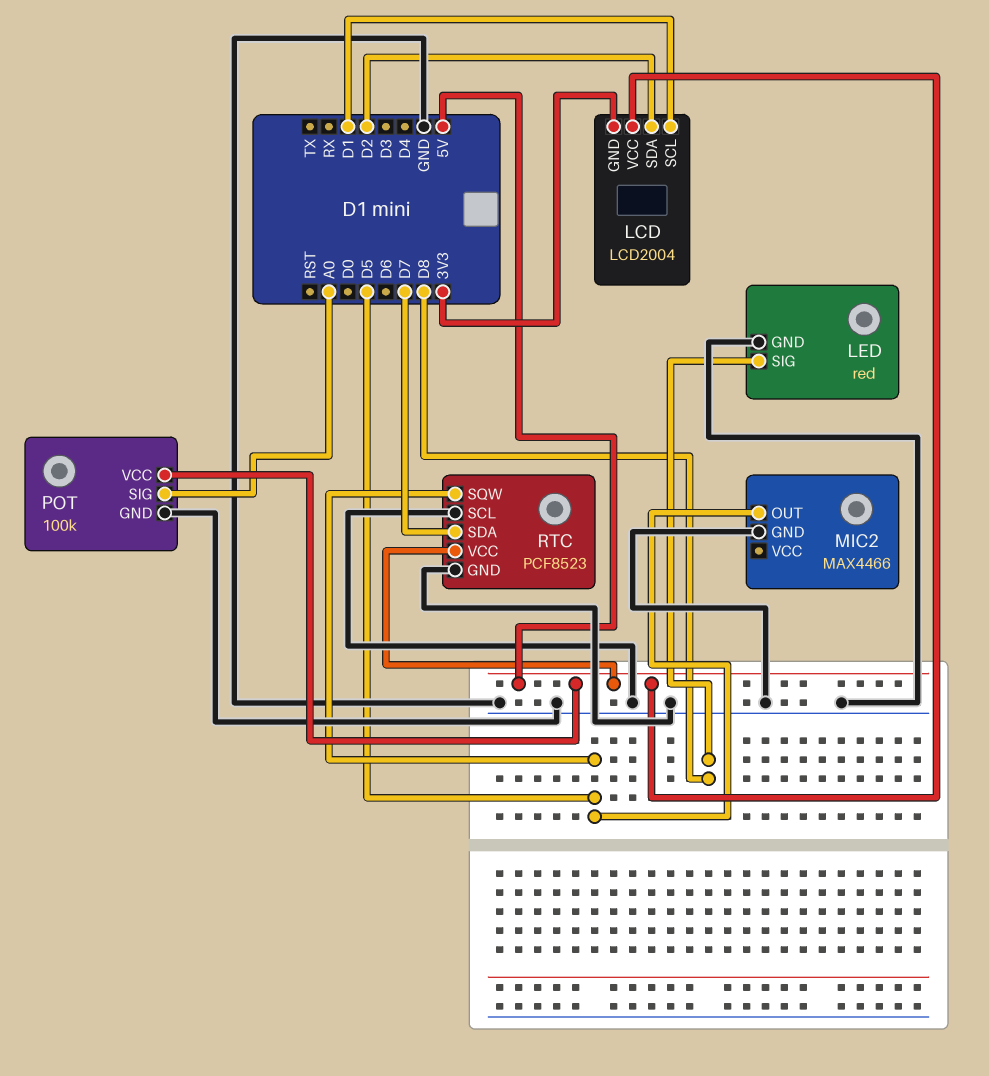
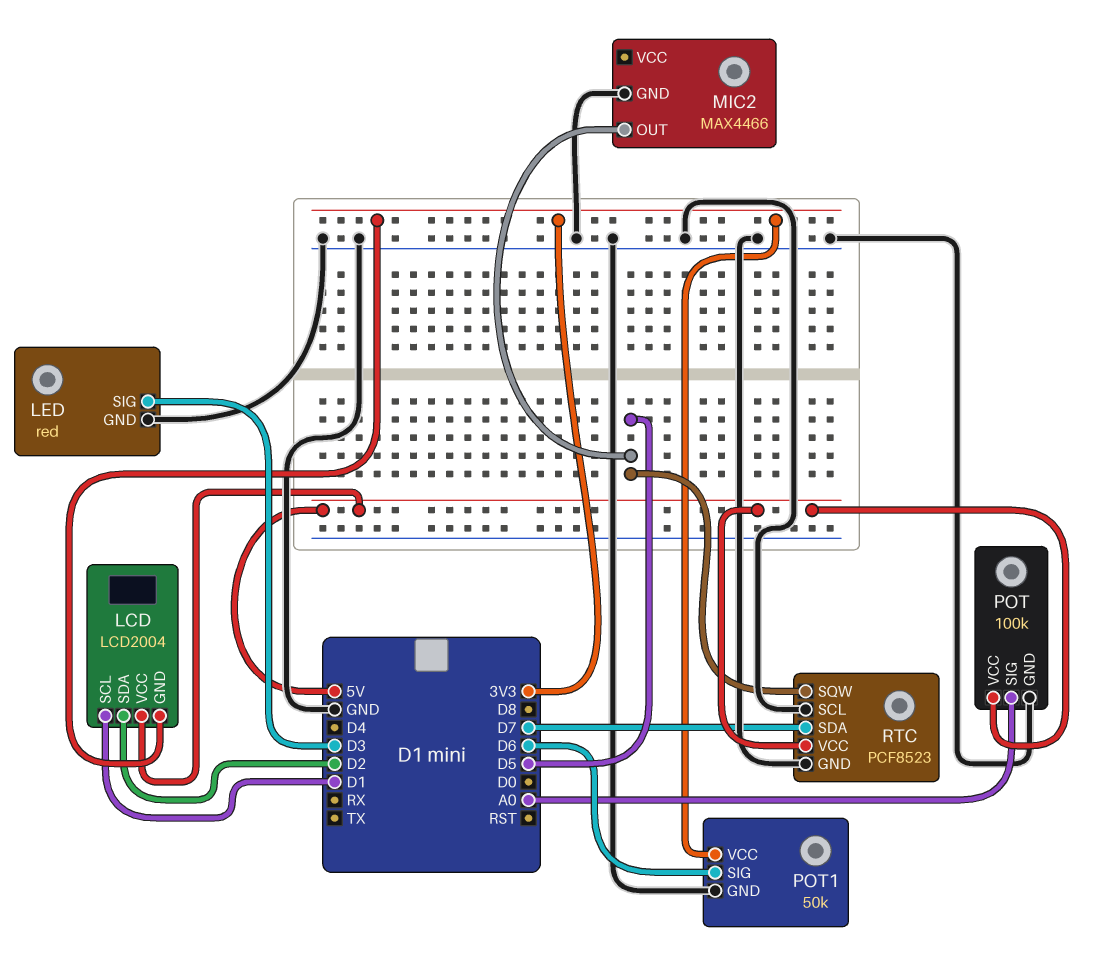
LED pin SIG: D8 -> D3
POT1: none -> 50k
POT1 pin GND: none -> GND
POT1 pin SIG: none -> D6
POT1 pin VCC: none -> 3V3

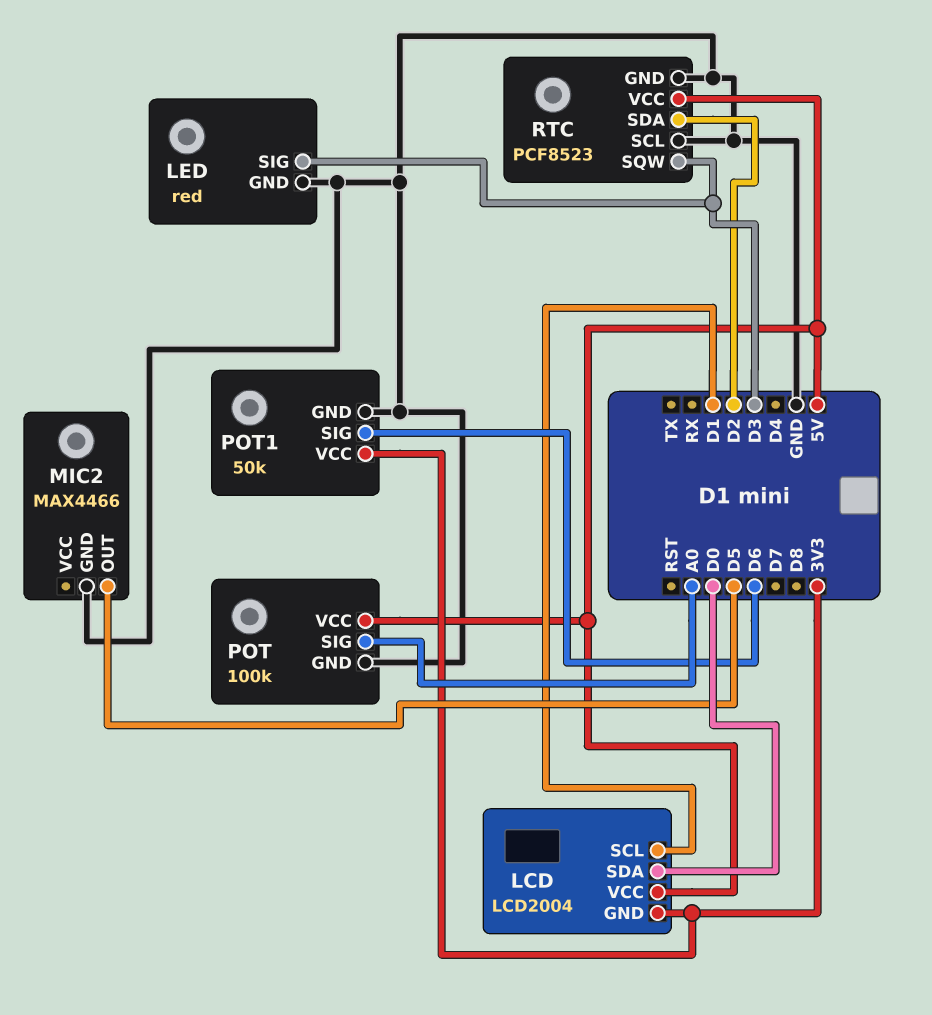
LCD pin SDA: D2 -> D0
RTC pin SDA: D7 -> D2
RTC pin SQW: D5 -> D3

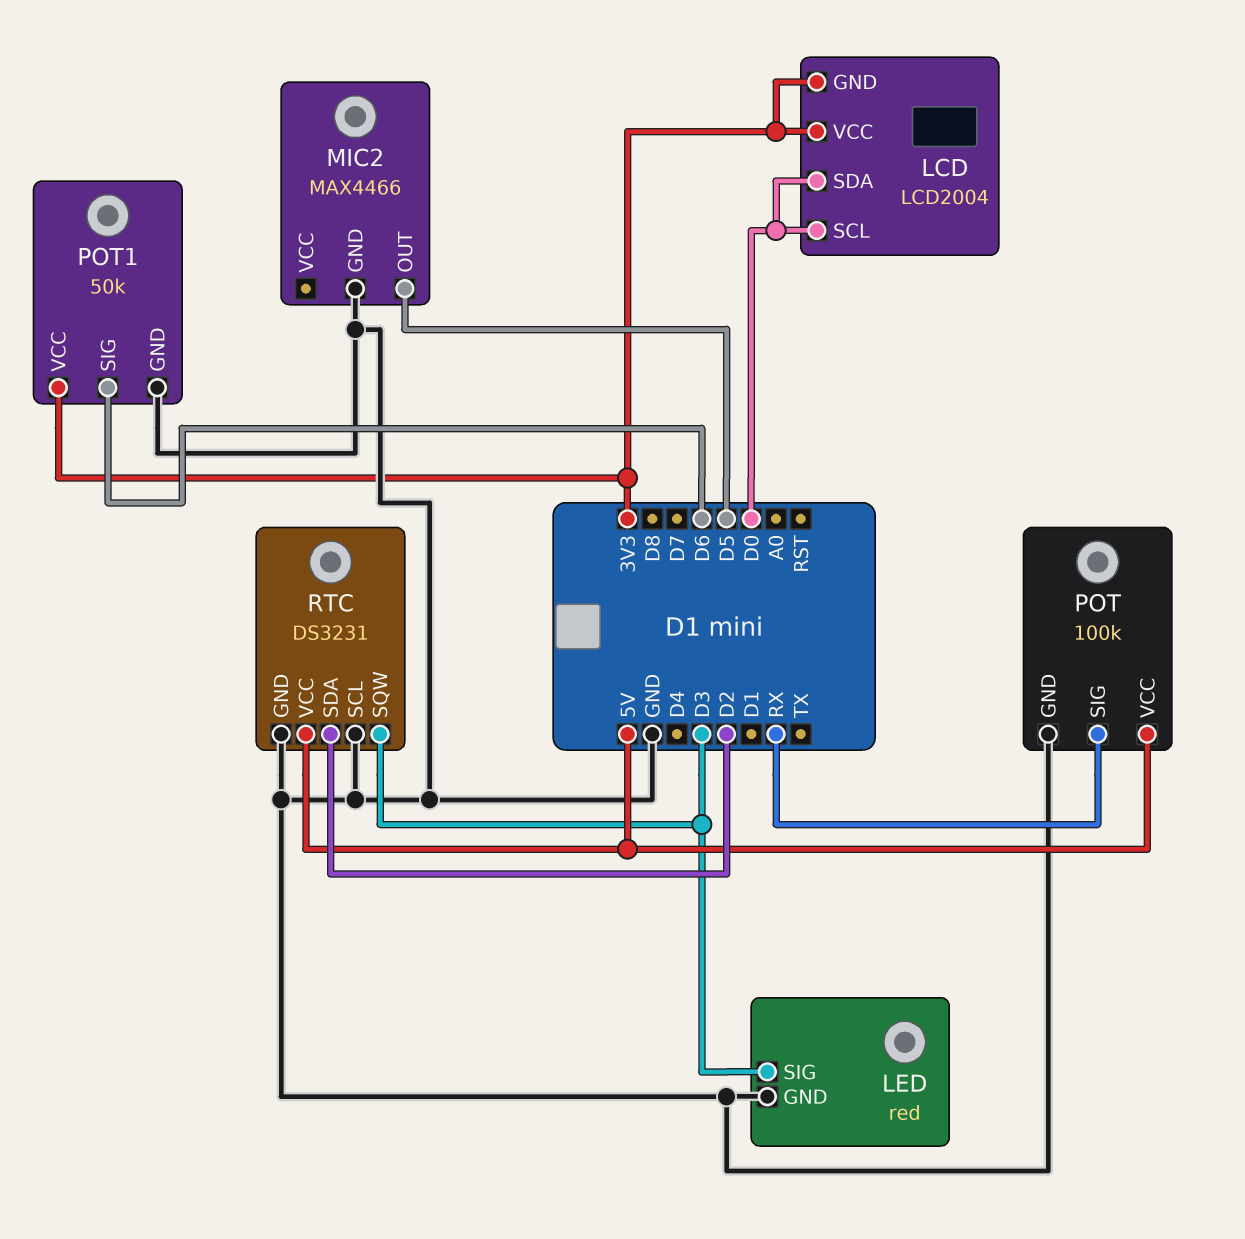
LCD pin SCL: D1 -> D0
LCD pin VCC: 5V -> 3V3
POT pin SIG: A0 -> RX
RTC: PCF8523 -> DS3231

